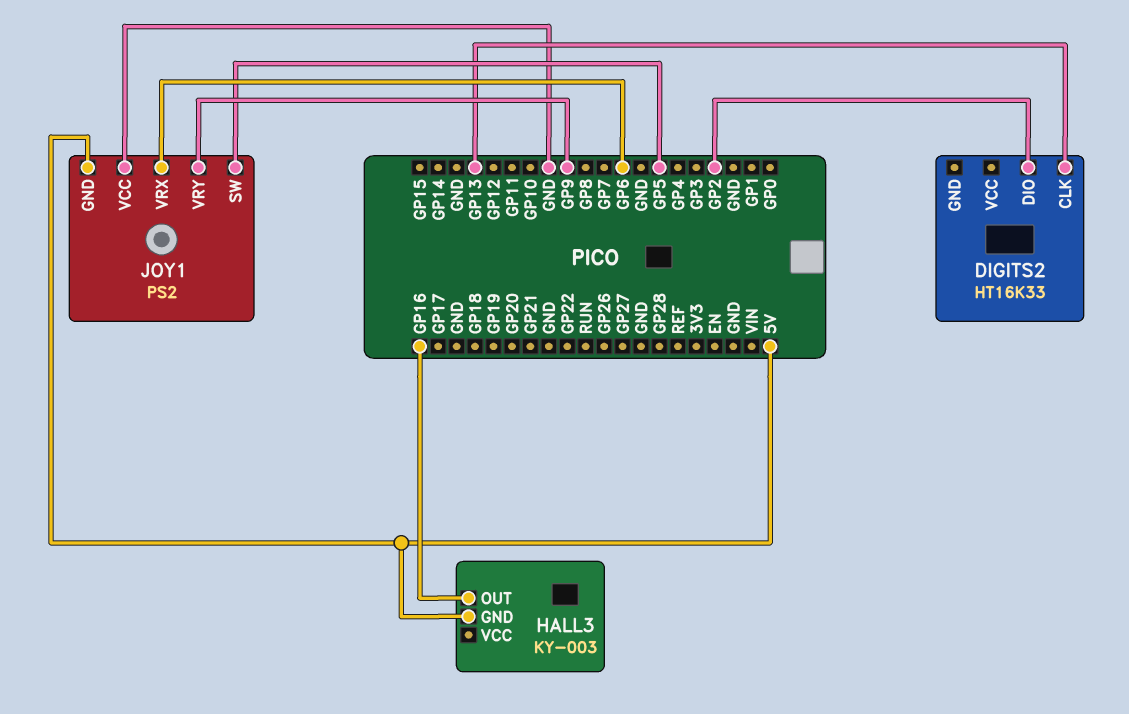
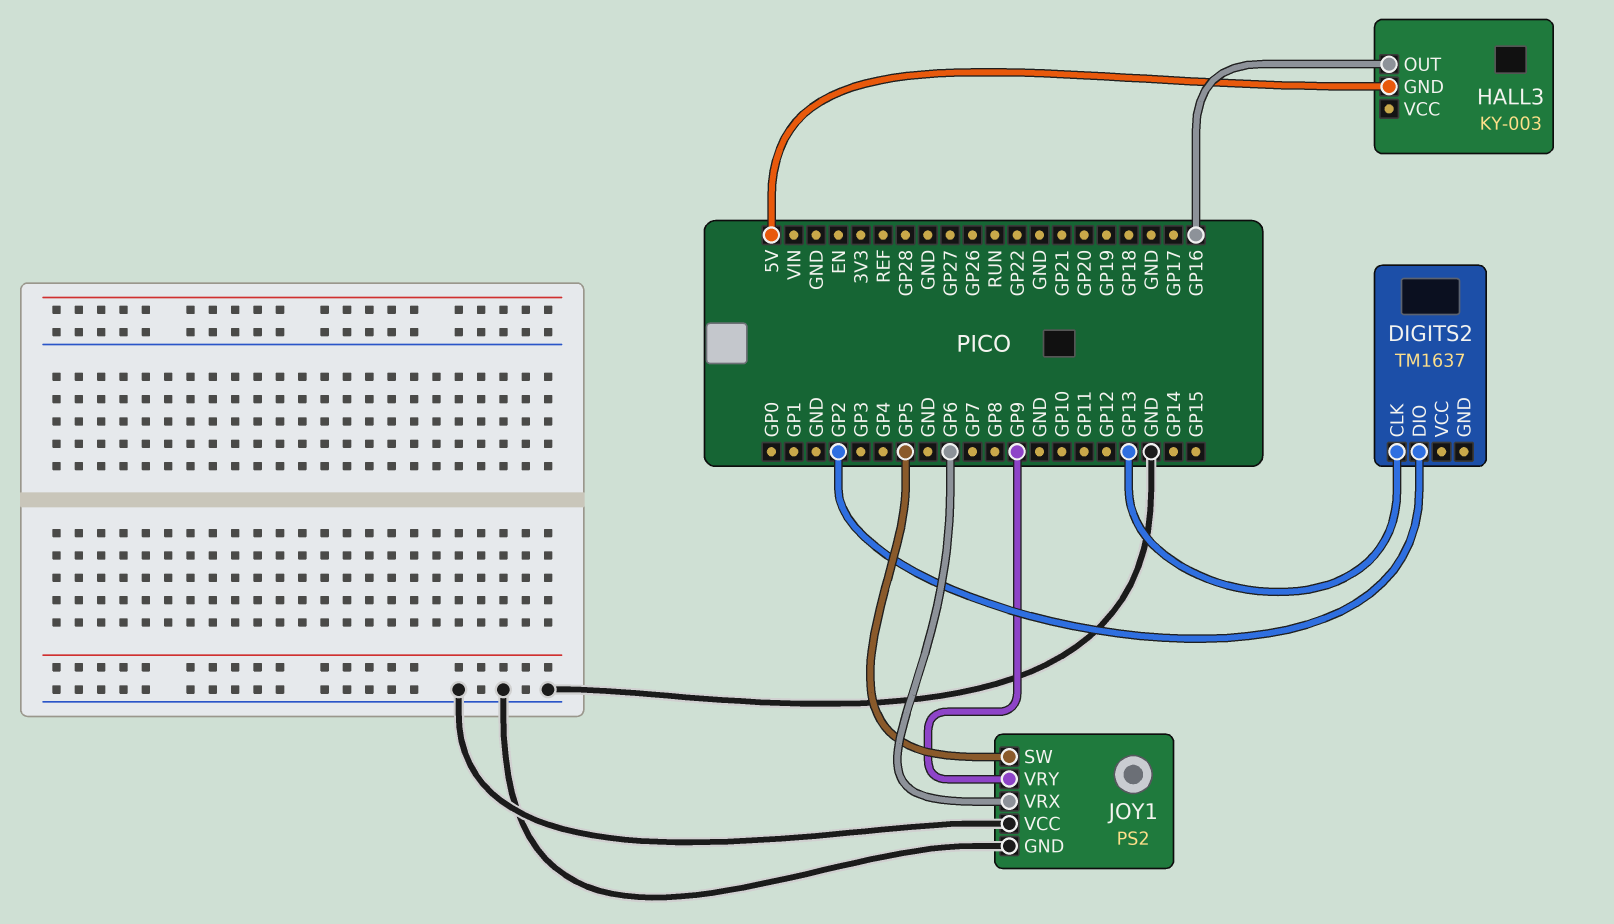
DIGITS2: HT16K33 -> TM1637
JOY1 pin GND: 5V -> GND

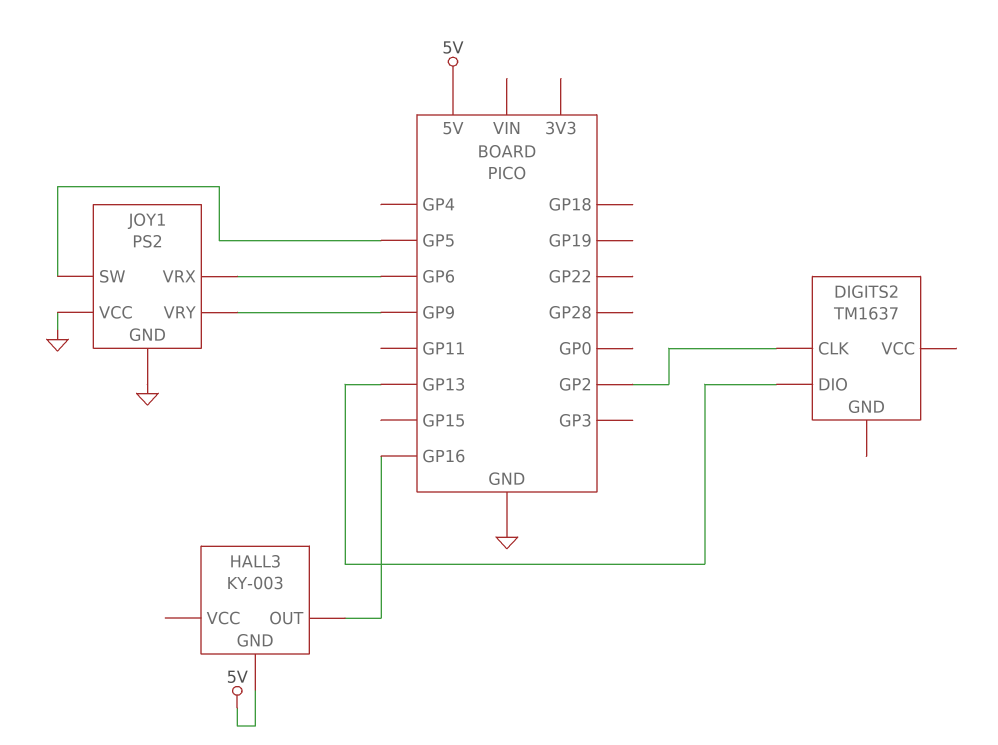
DIGITS2 pin CLK: GP13 -> GP2
DIGITS2 pin DIO: GP2 -> GP13

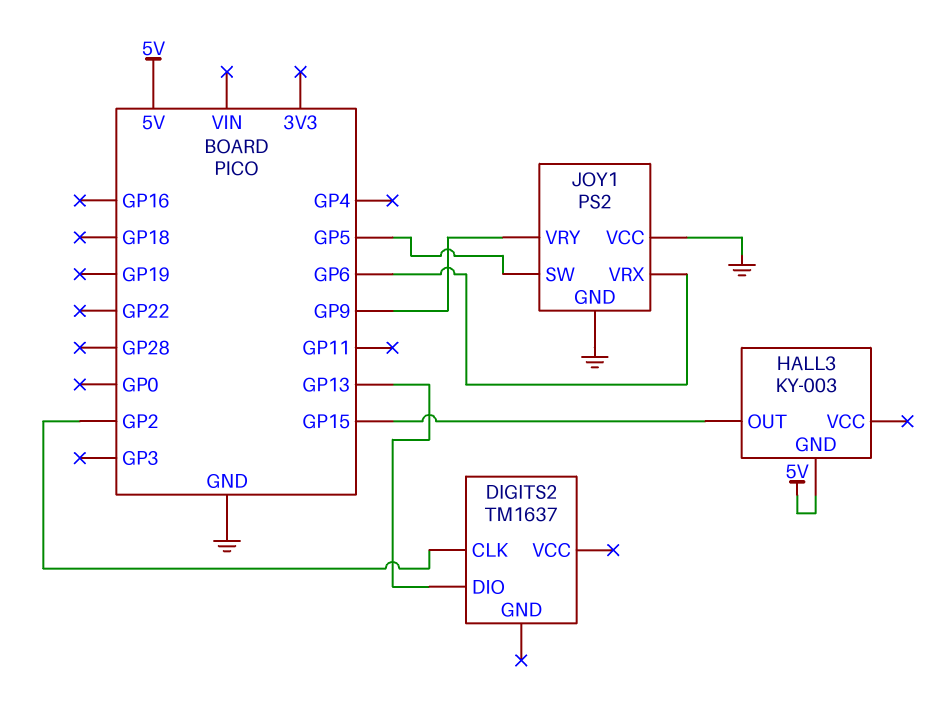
HALL3 pin OUT: GP16 -> GP15

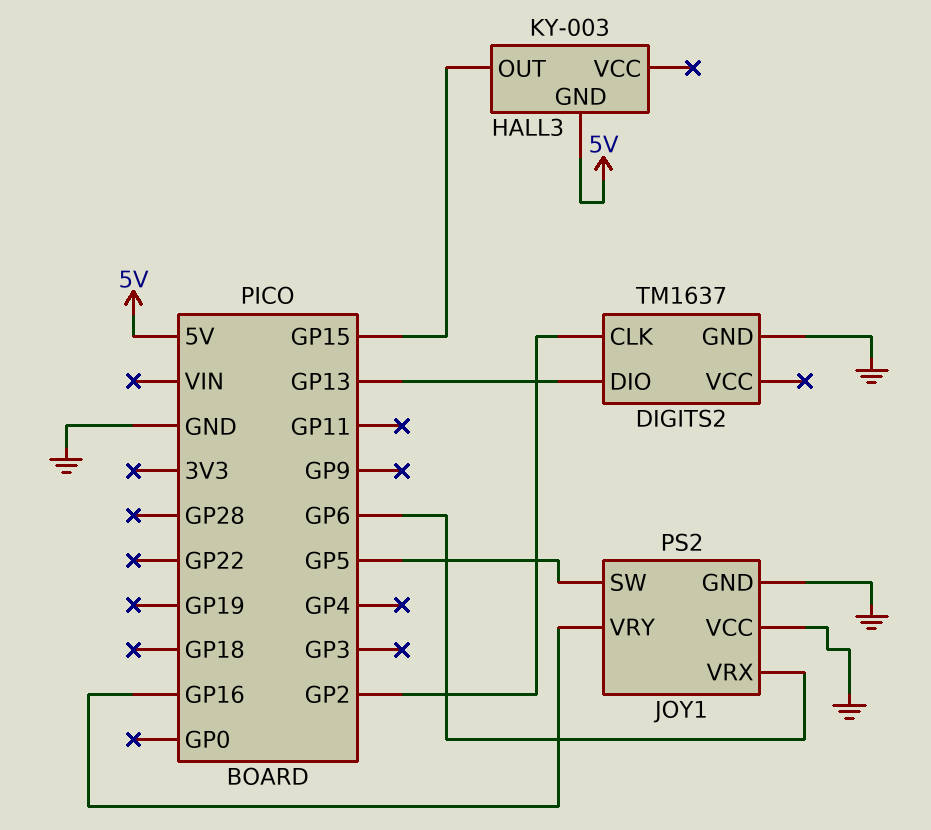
DIGITS2 pin GND: none -> GND
JOY1 pin VRY: GP9 -> GP16

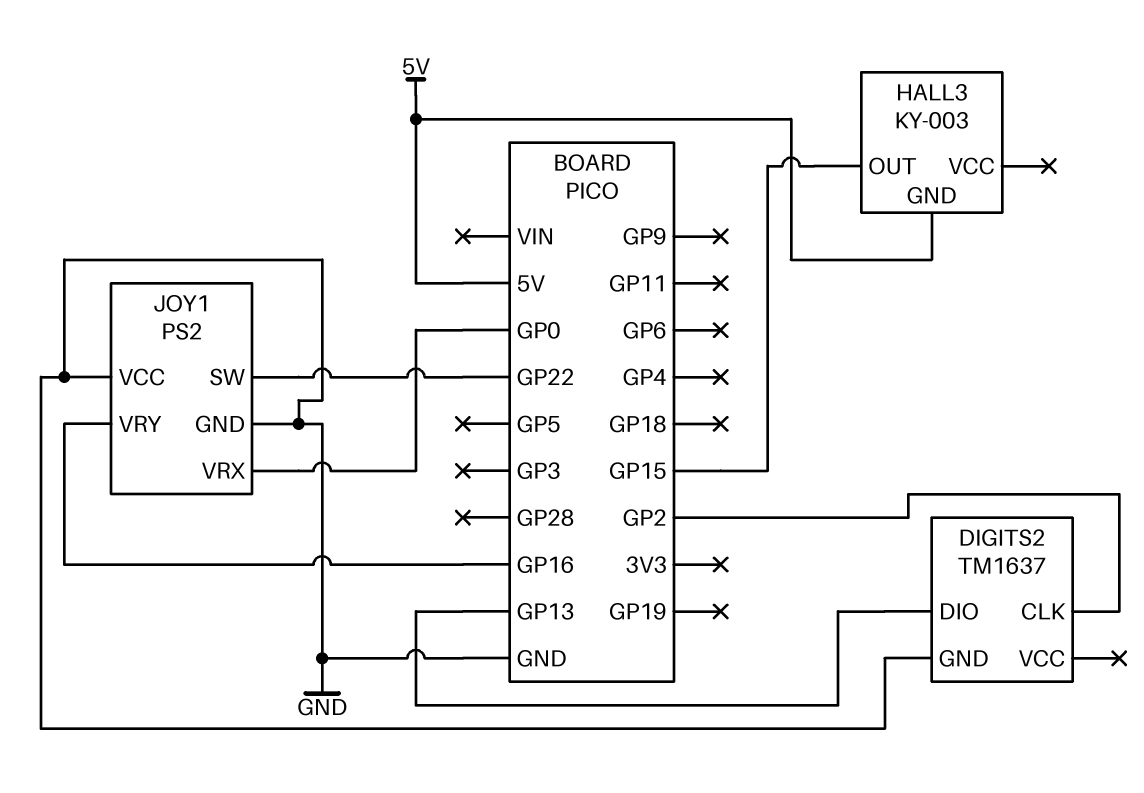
JOY1 pin SW: GP5 -> GP22
JOY1 pin VRX: GP6 -> GP0

